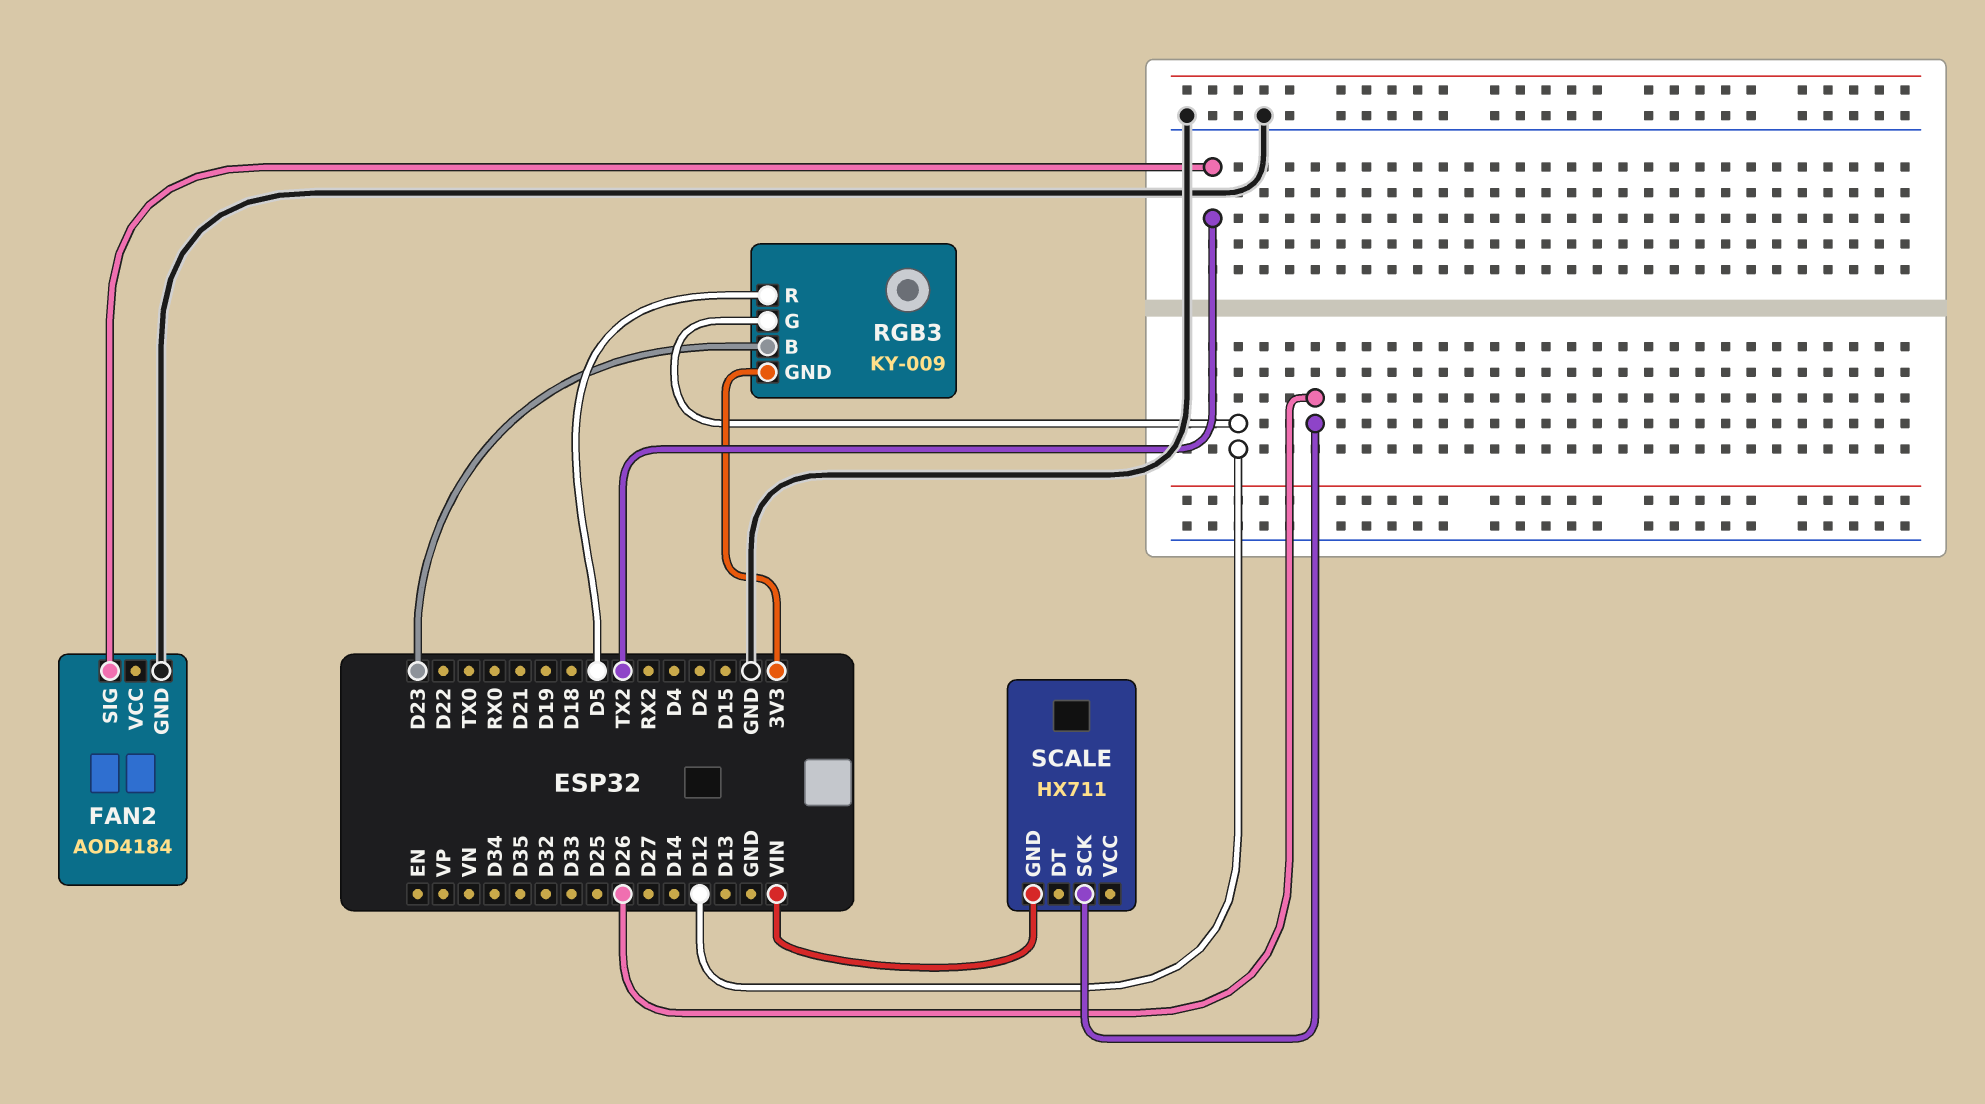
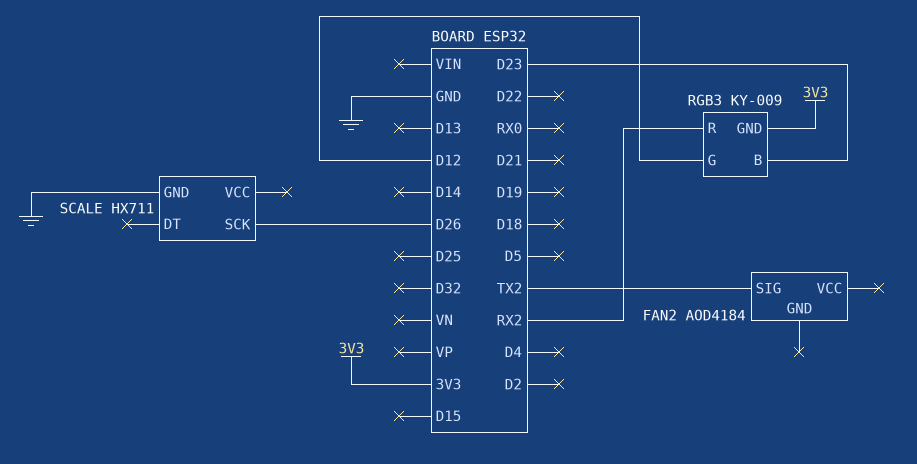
FAN2 pin GND: GND -> none
RGB3 pin R: D5 -> RX2
SCALE pin GND: VIN -> GND

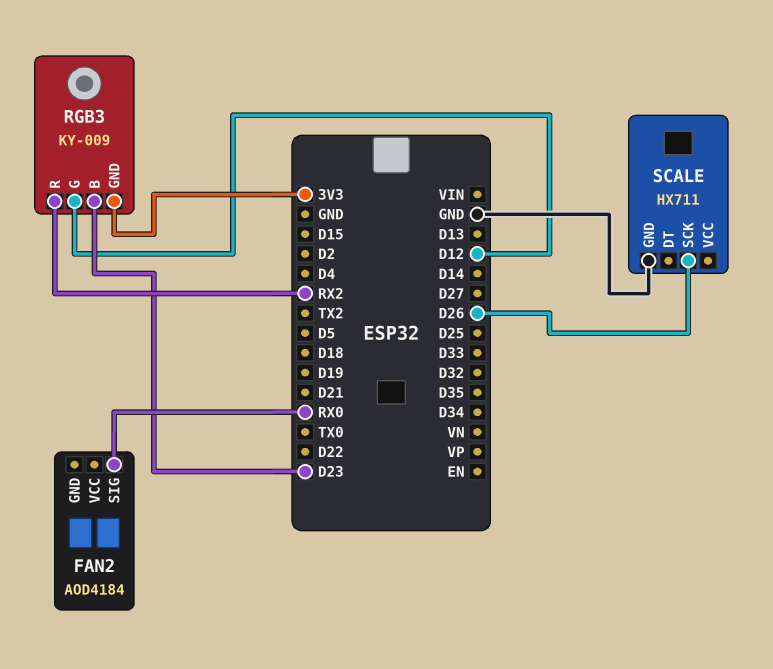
FAN2 pin SIG: TX2 -> RX0

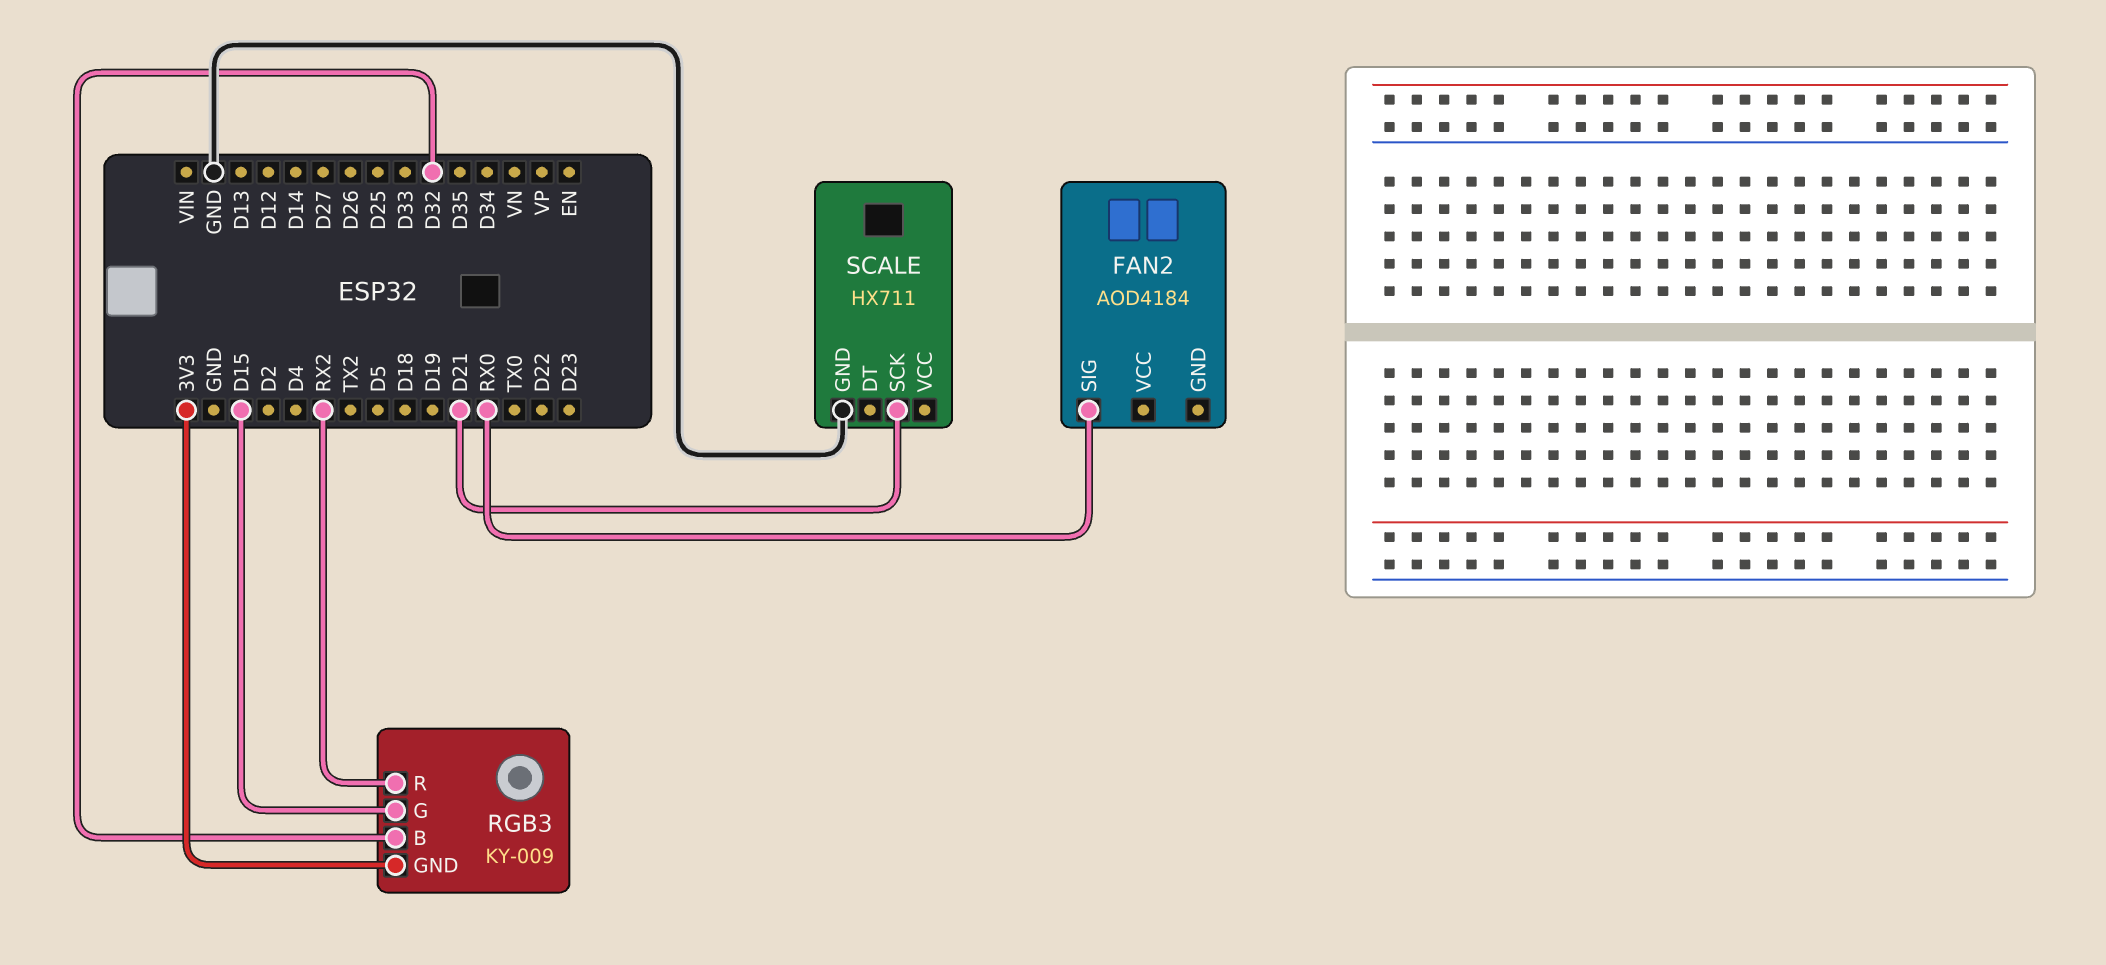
RGB3 pin B: D23 -> D32
RGB3 pin G: D12 -> D15
SCALE pin SCK: D26 -> D21

